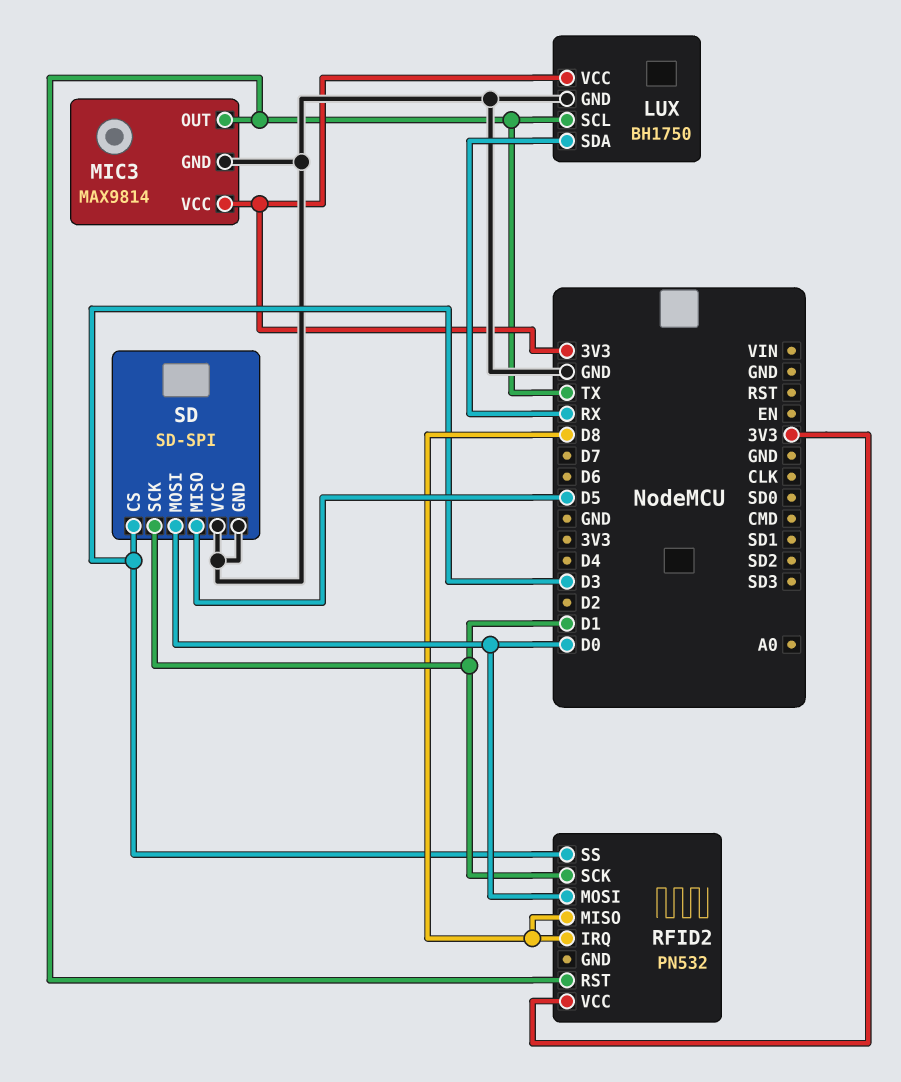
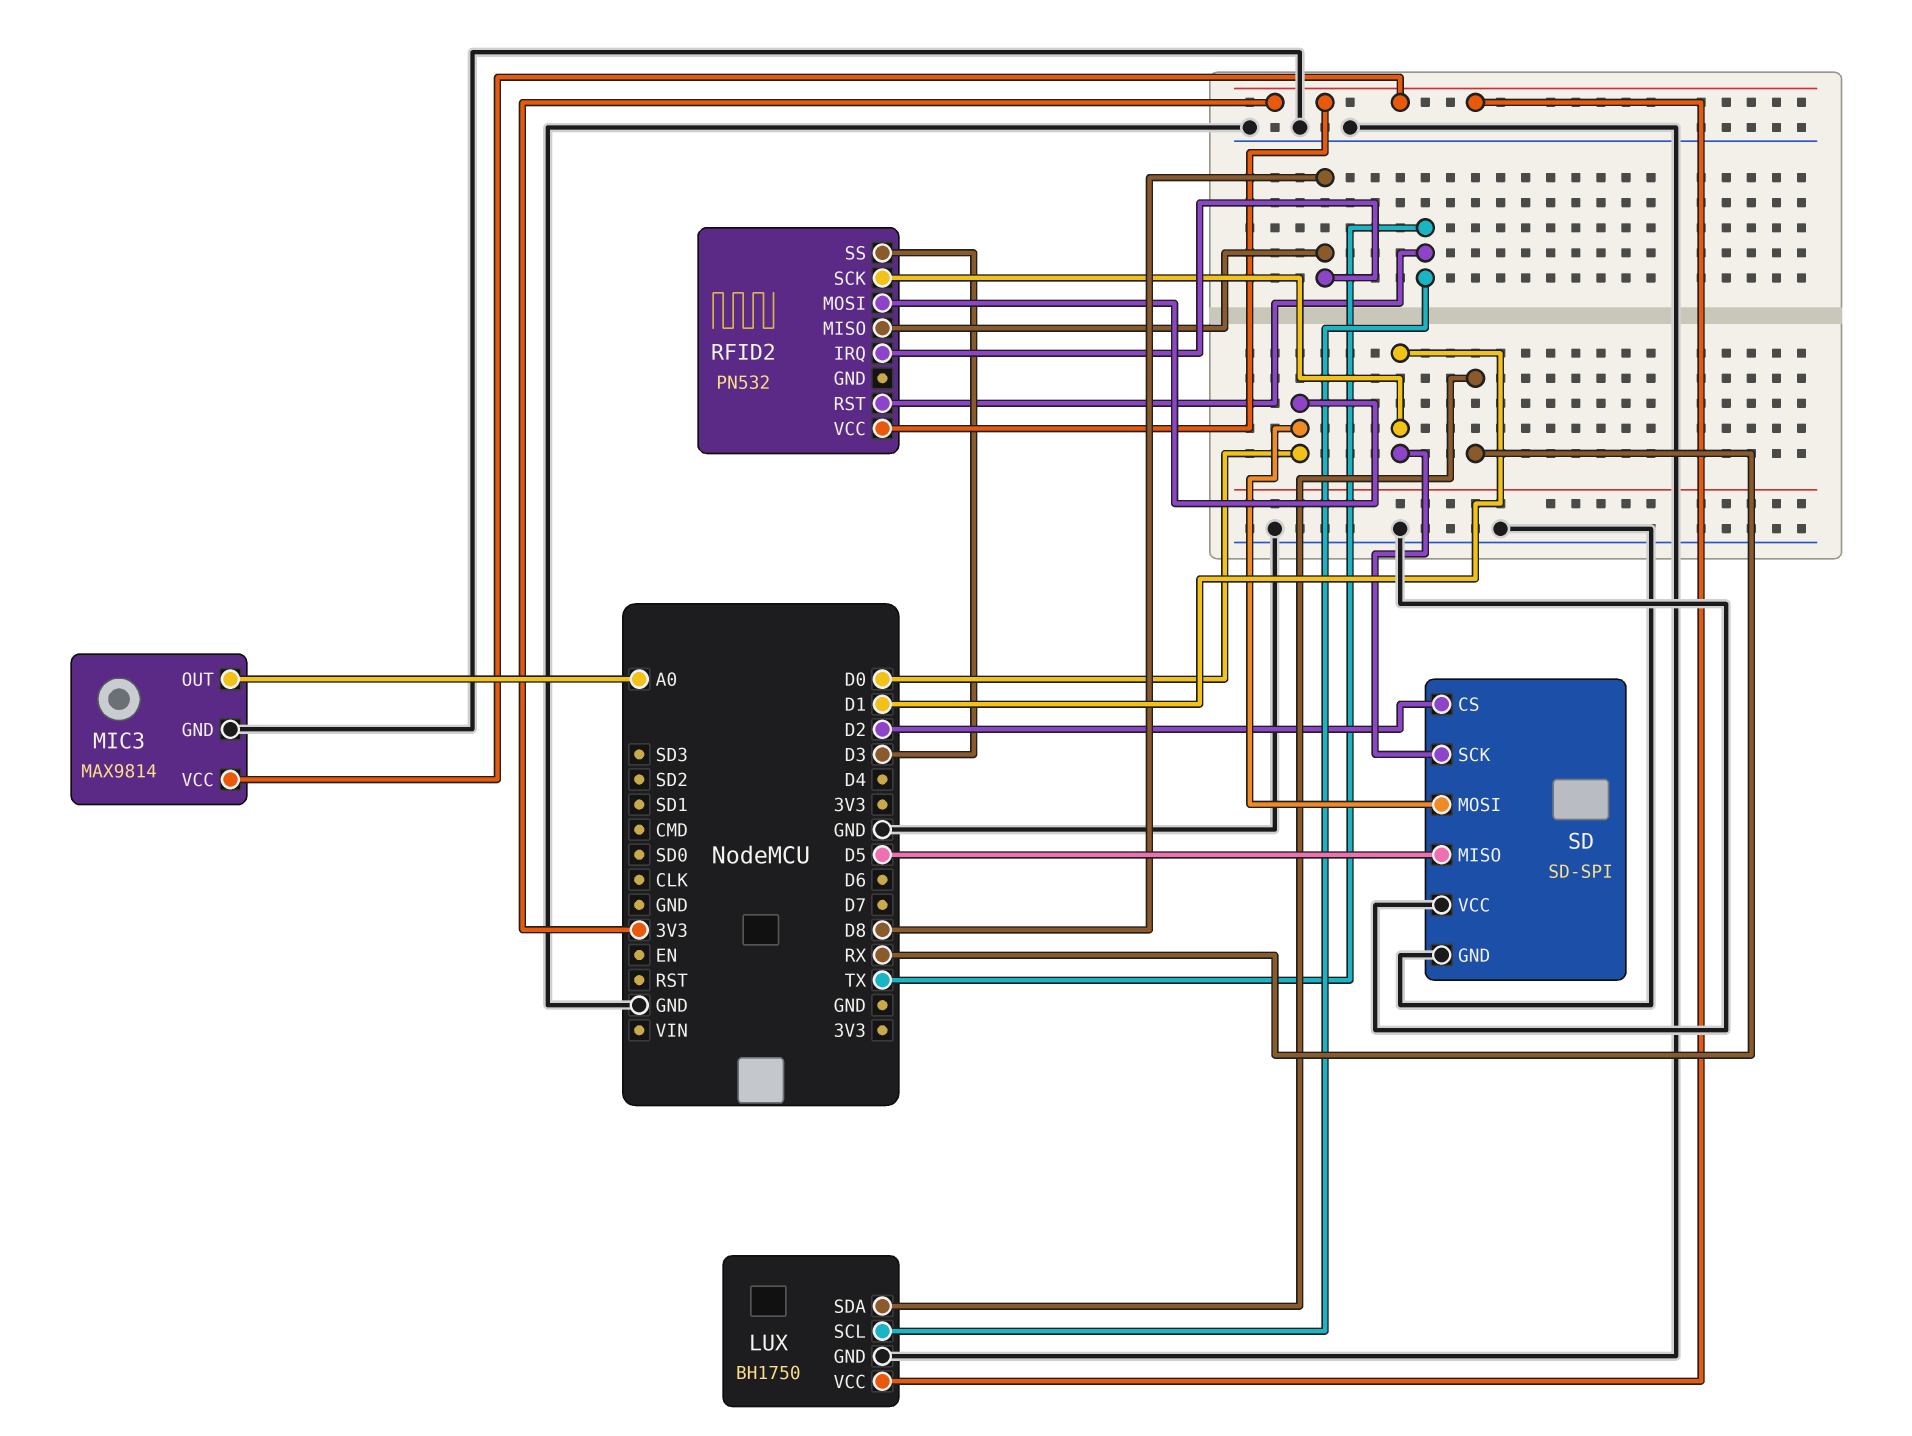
MIC3 pin OUT: TX -> A0
SD pin CS: D3 -> D2

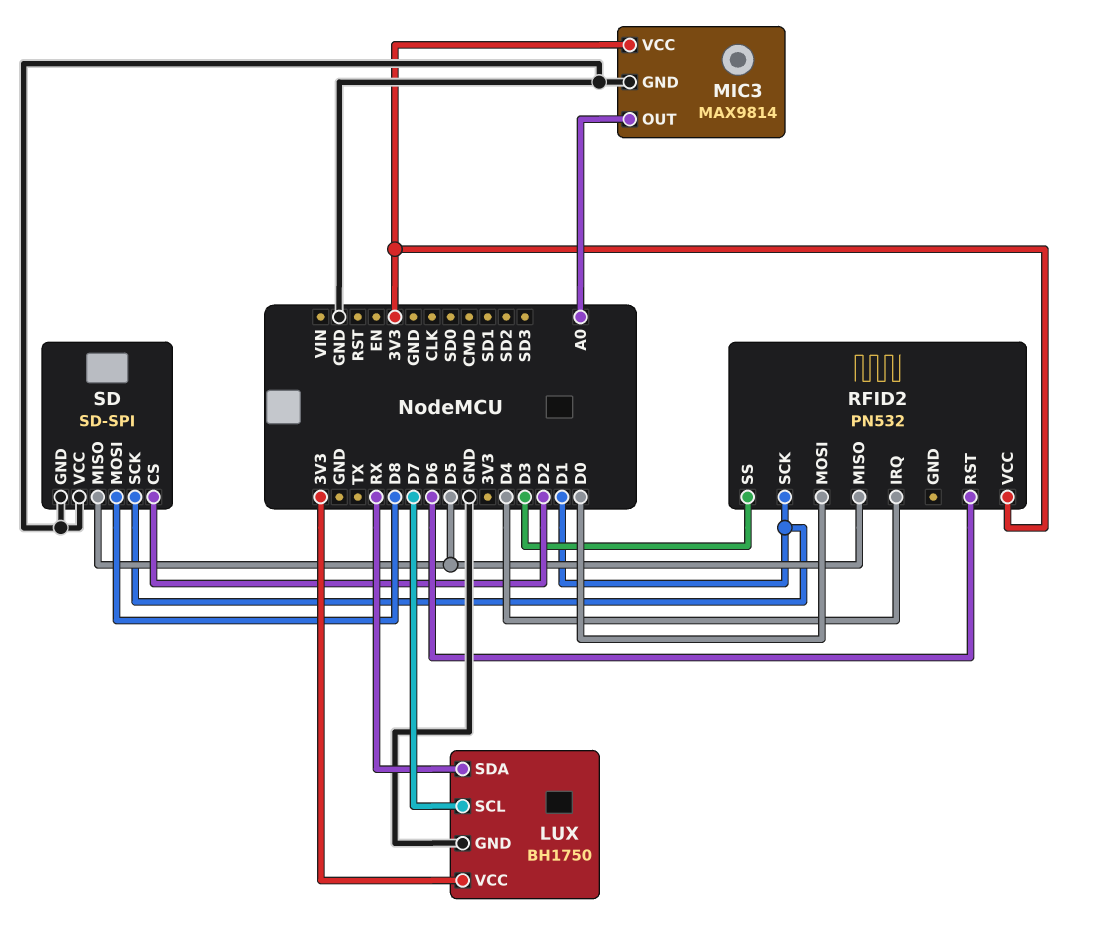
LUX pin SCL: TX -> D7
RFID2 pin IRQ: D8 -> D4
RFID2 pin MISO: D8 -> D5
RFID2 pin RST: TX -> D6
SD pin MOSI: D0 -> D8

